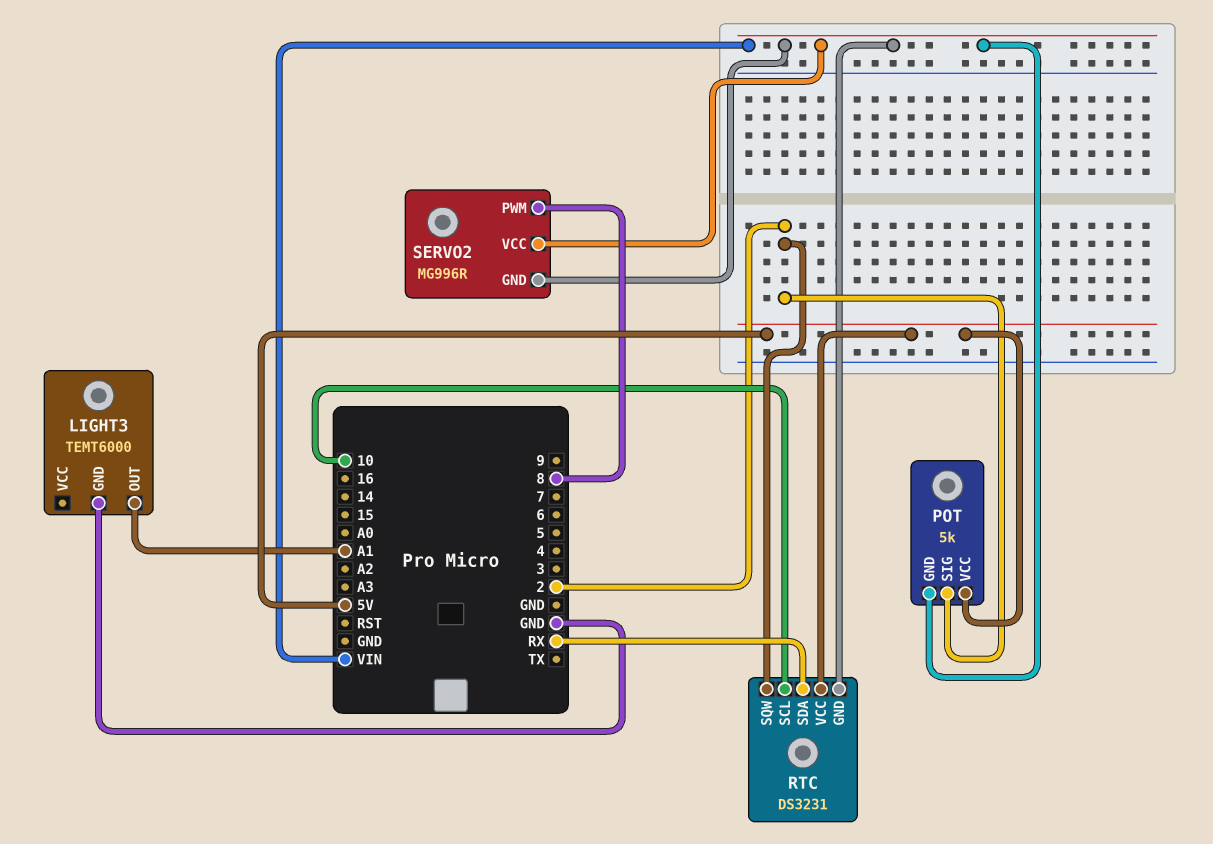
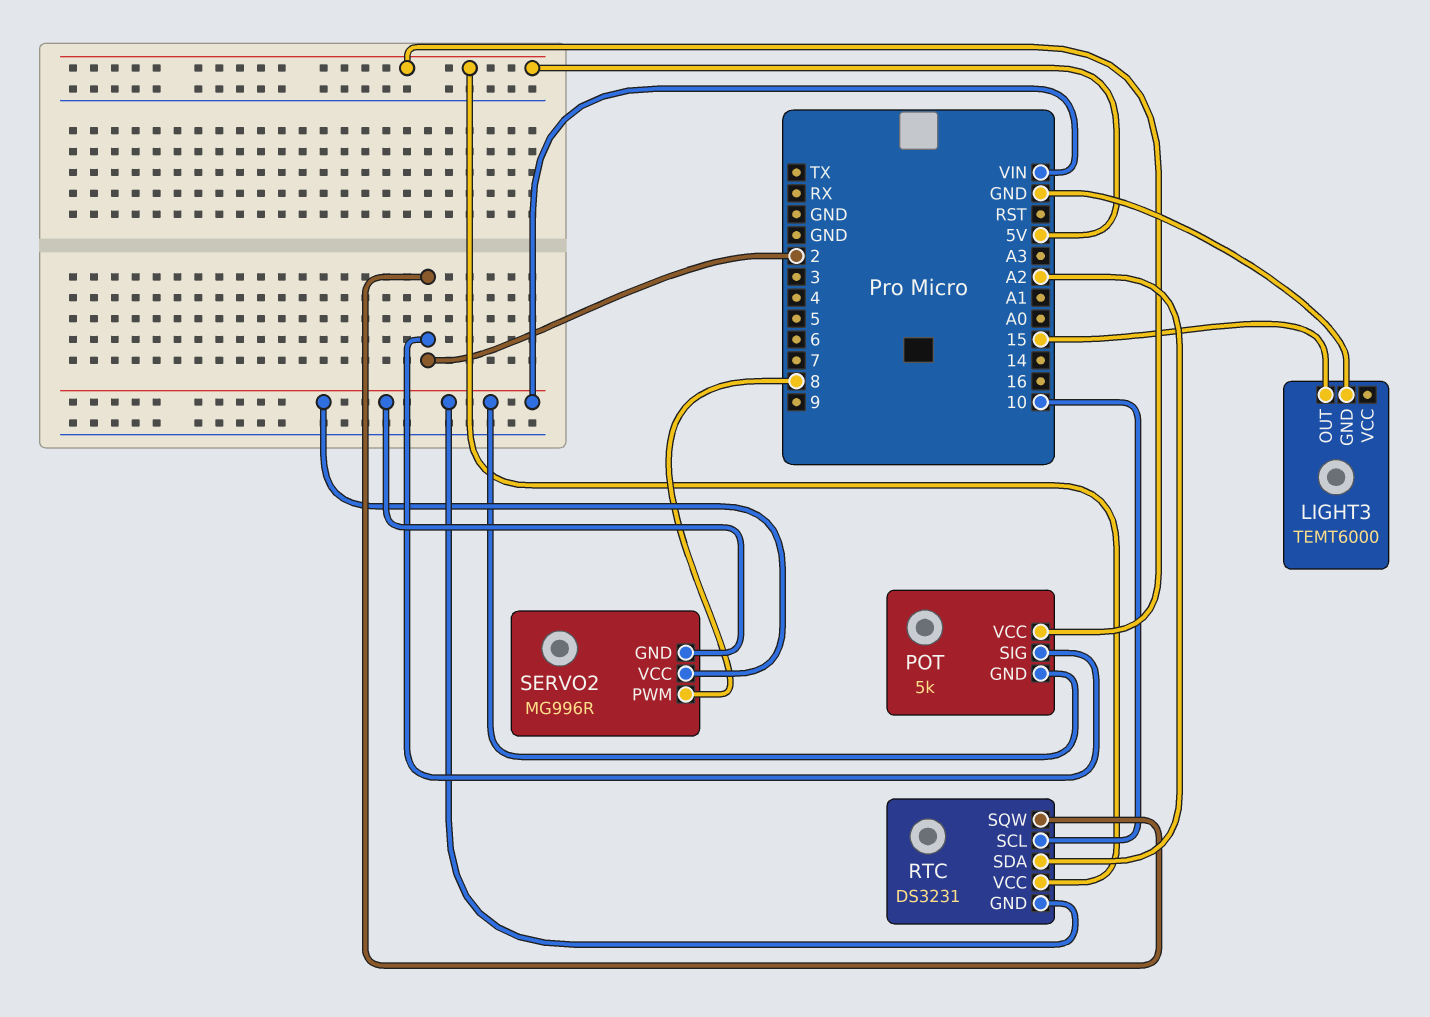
LIGHT3 pin OUT: A1 -> 15
RTC pin SDA: RX -> A2

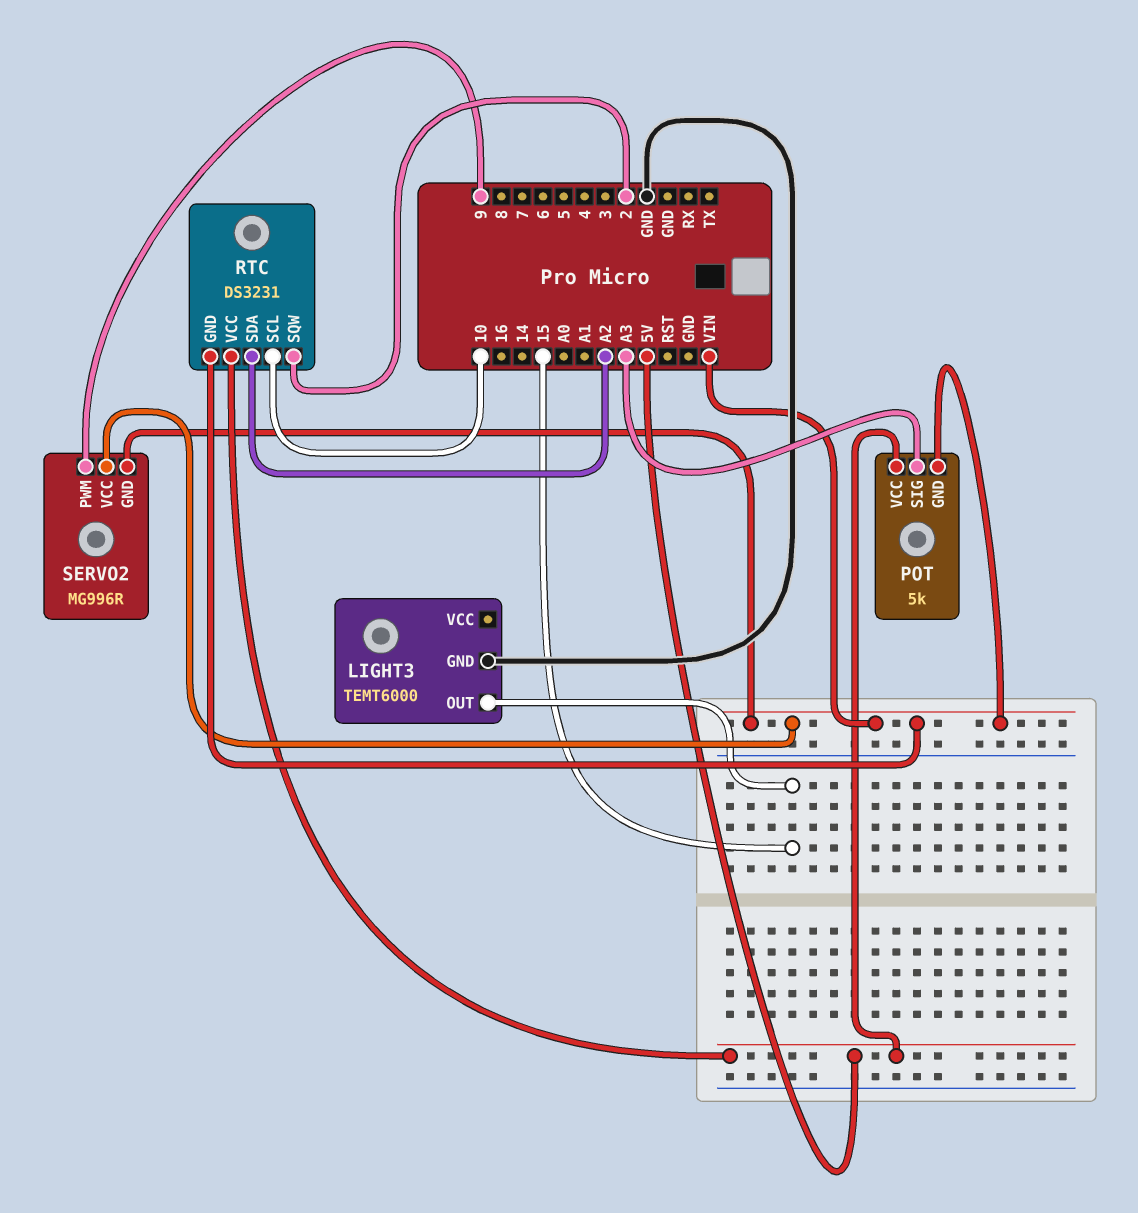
POT pin SIG: 2 -> A3
SERVO2 pin PWM: 8 -> 9

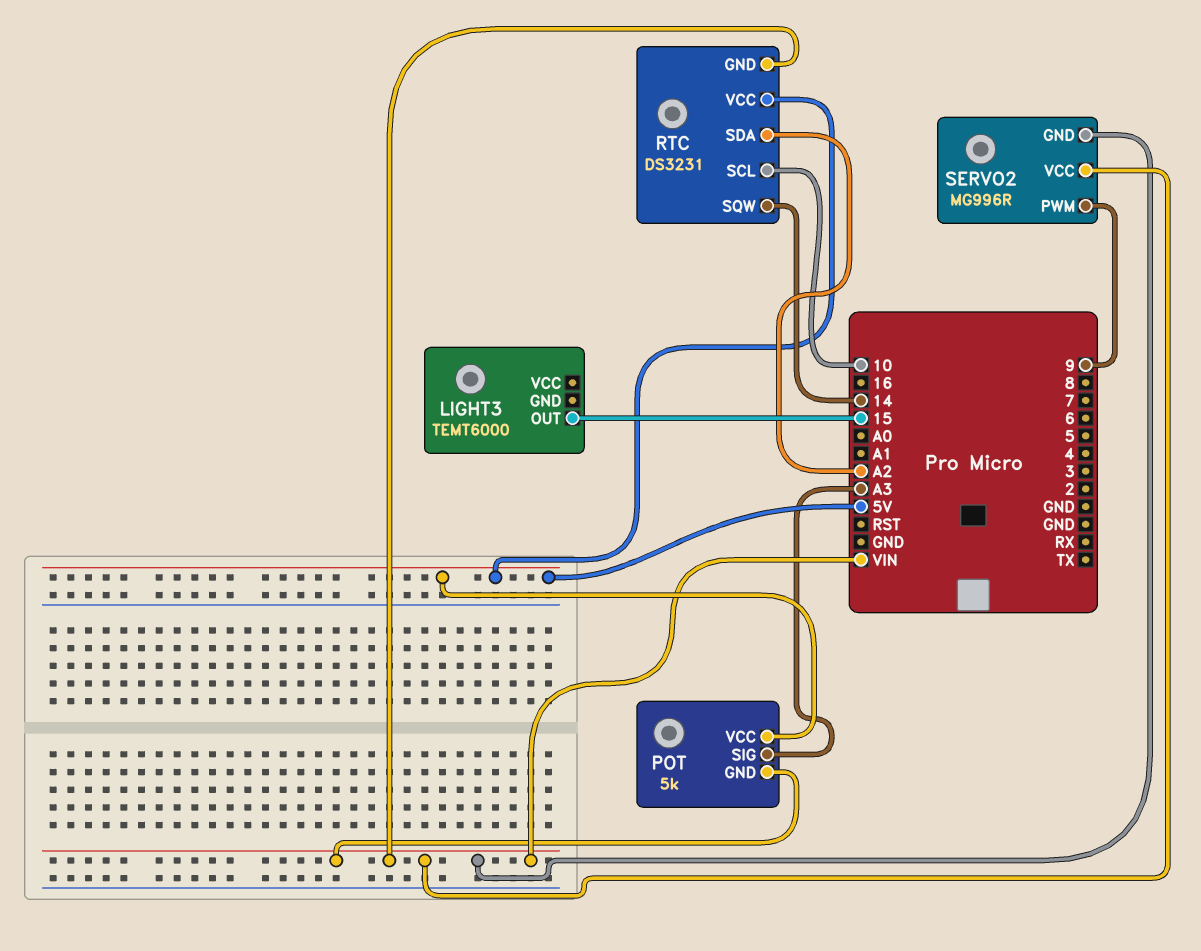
LIGHT3 pin GND: GND -> none
RTC pin SQW: 2 -> 14

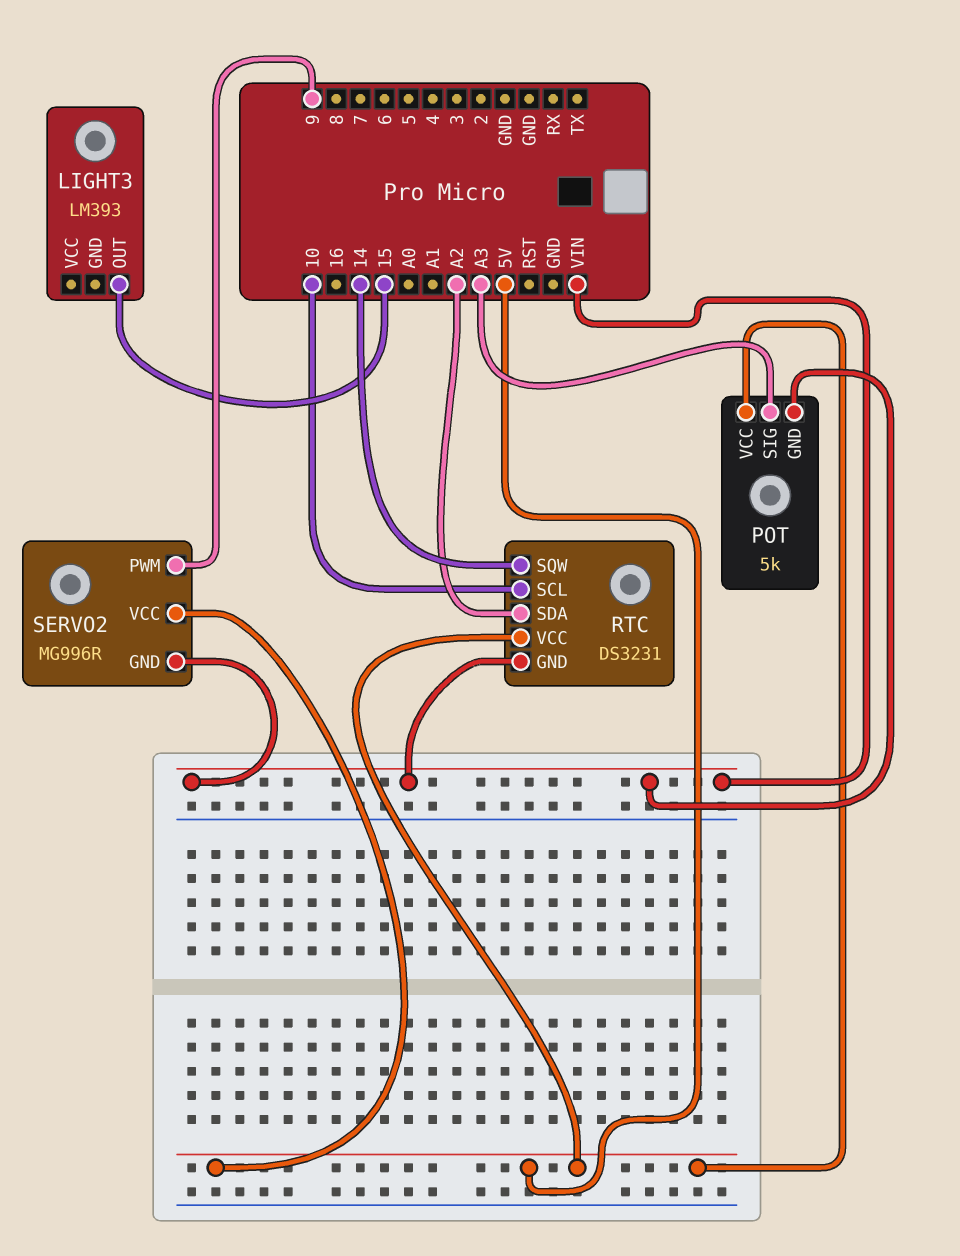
LIGHT3: TEMT6000 -> LM393
SERVO2 pin VCC: VIN -> 5V

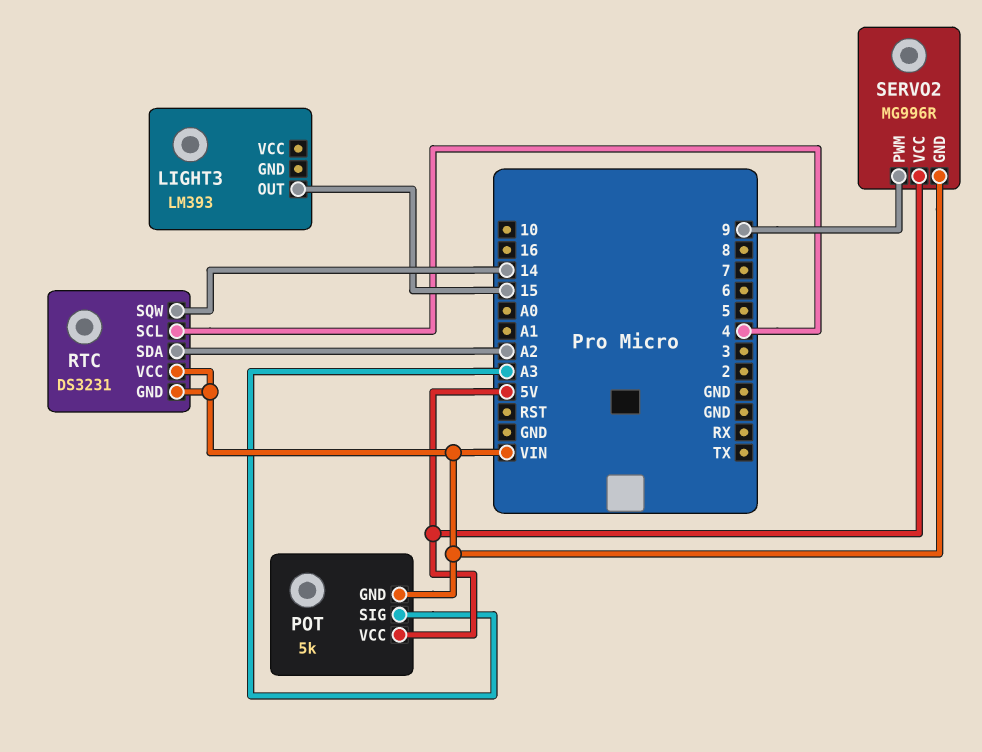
RTC pin SCL: 10 -> 4
RTC pin VCC: 5V -> VIN

